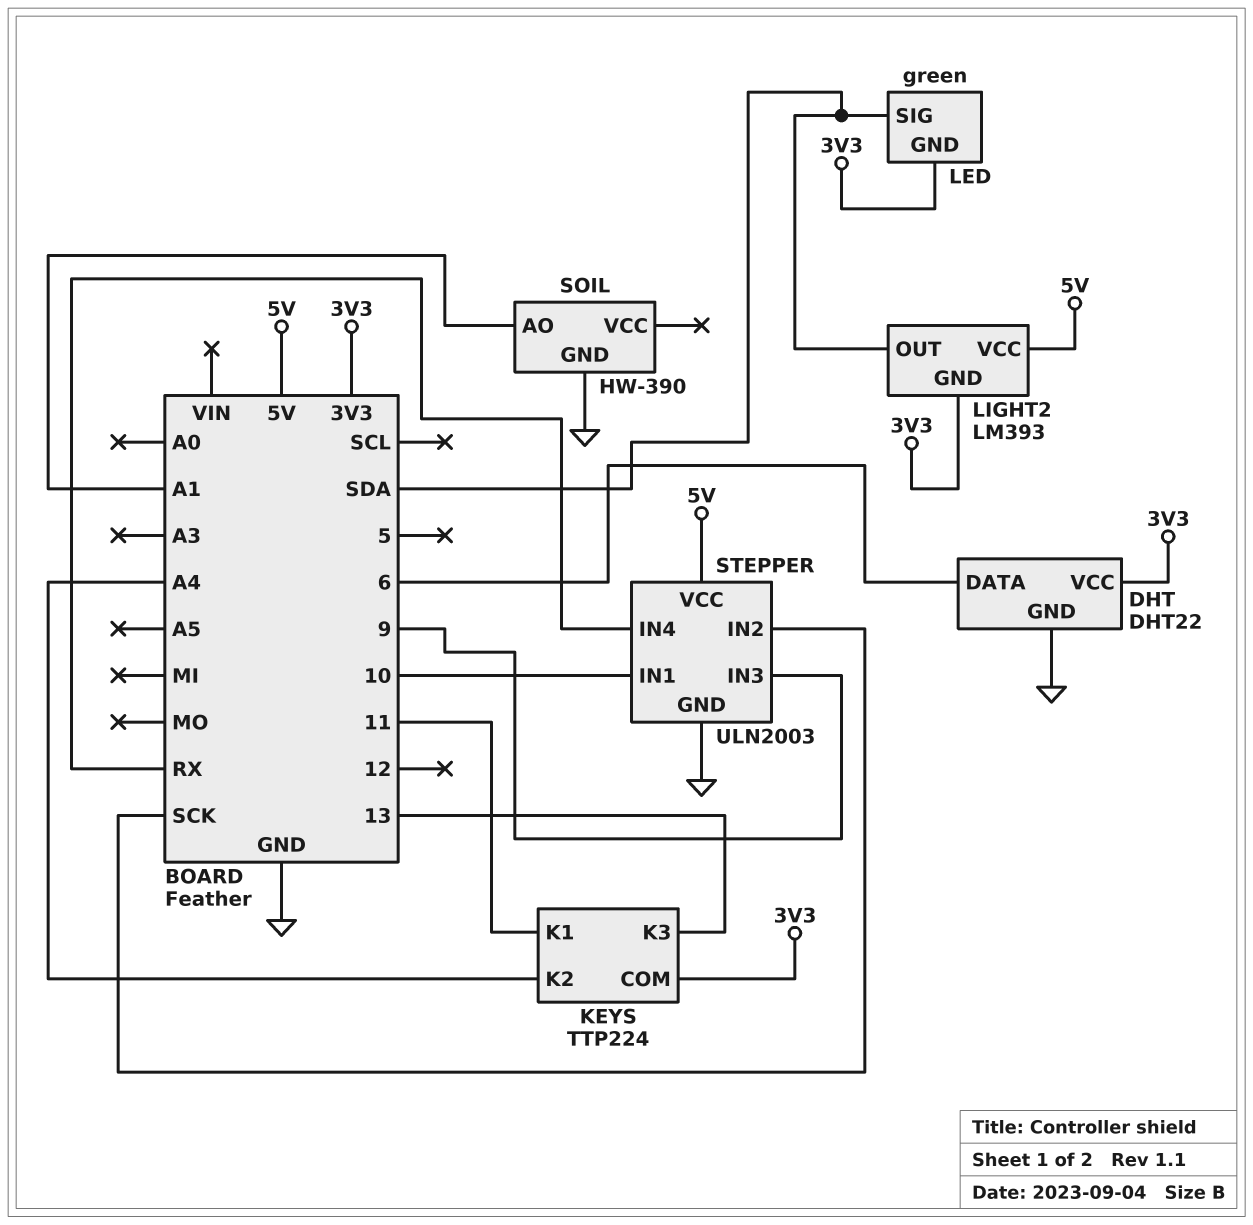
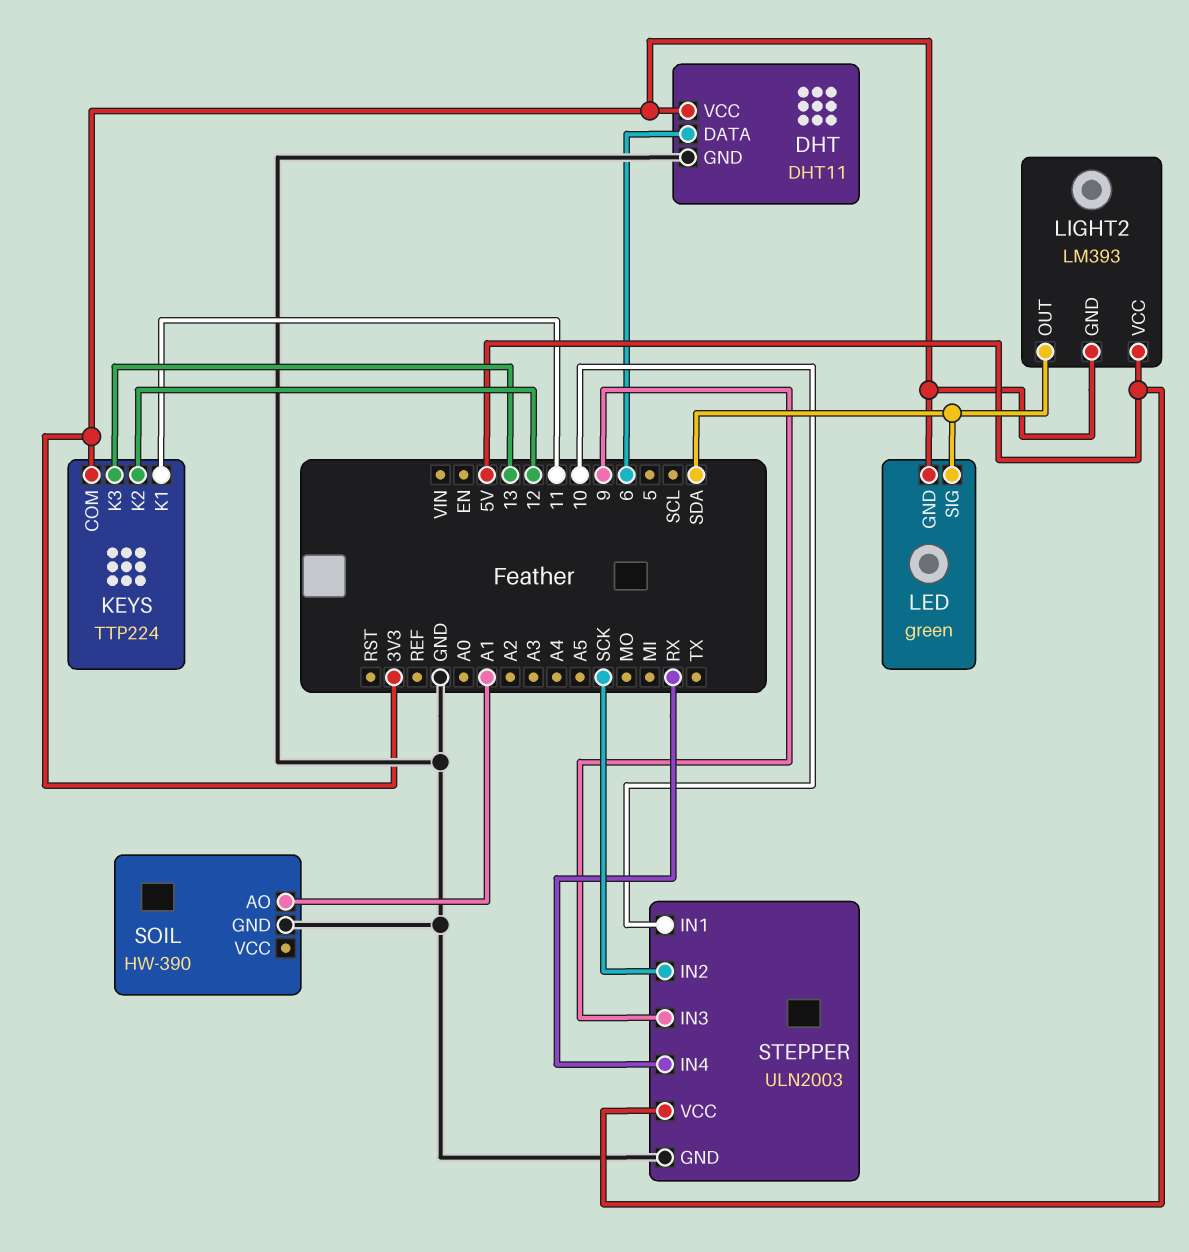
DHT: DHT22 -> DHT11
KEYS pin K2: A4 -> 12

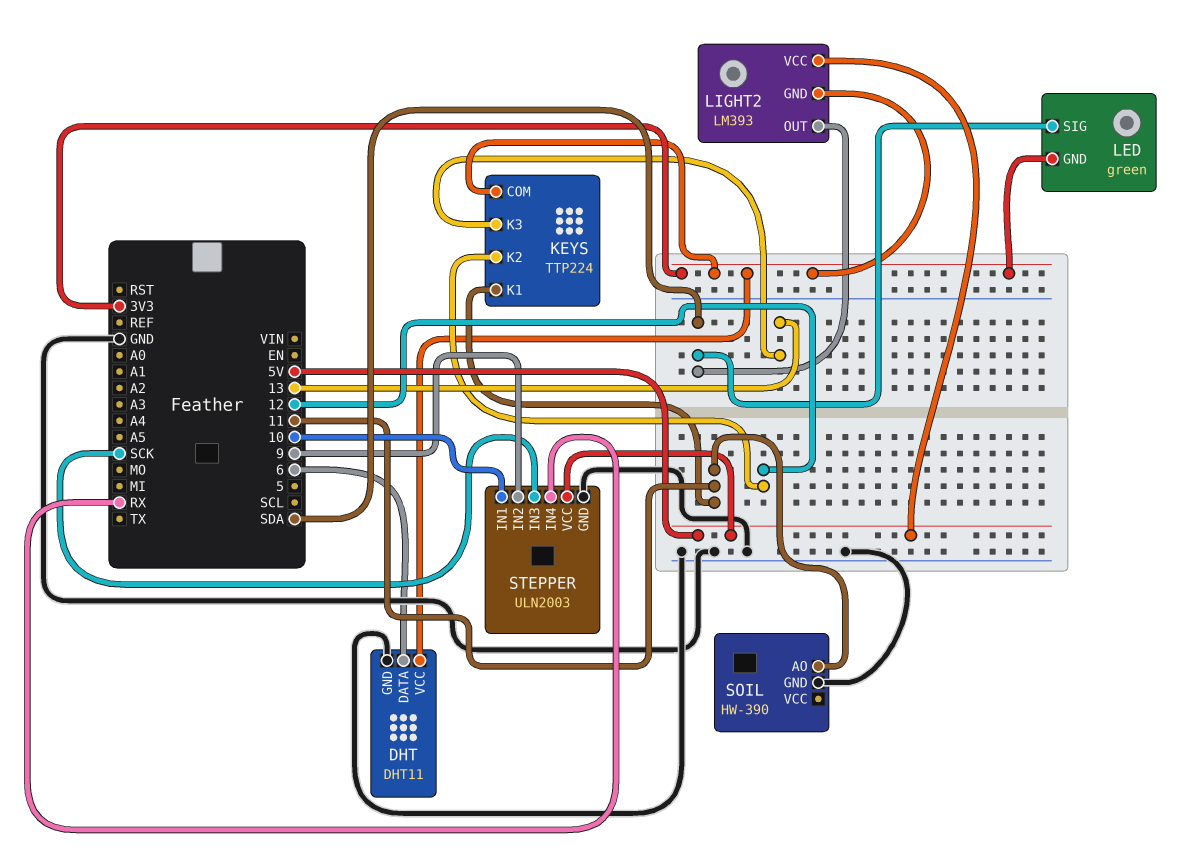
SOIL pin AO: A1 -> 11
STEPPER pin IN2: SCK -> 9
STEPPER pin IN3: 9 -> SCK

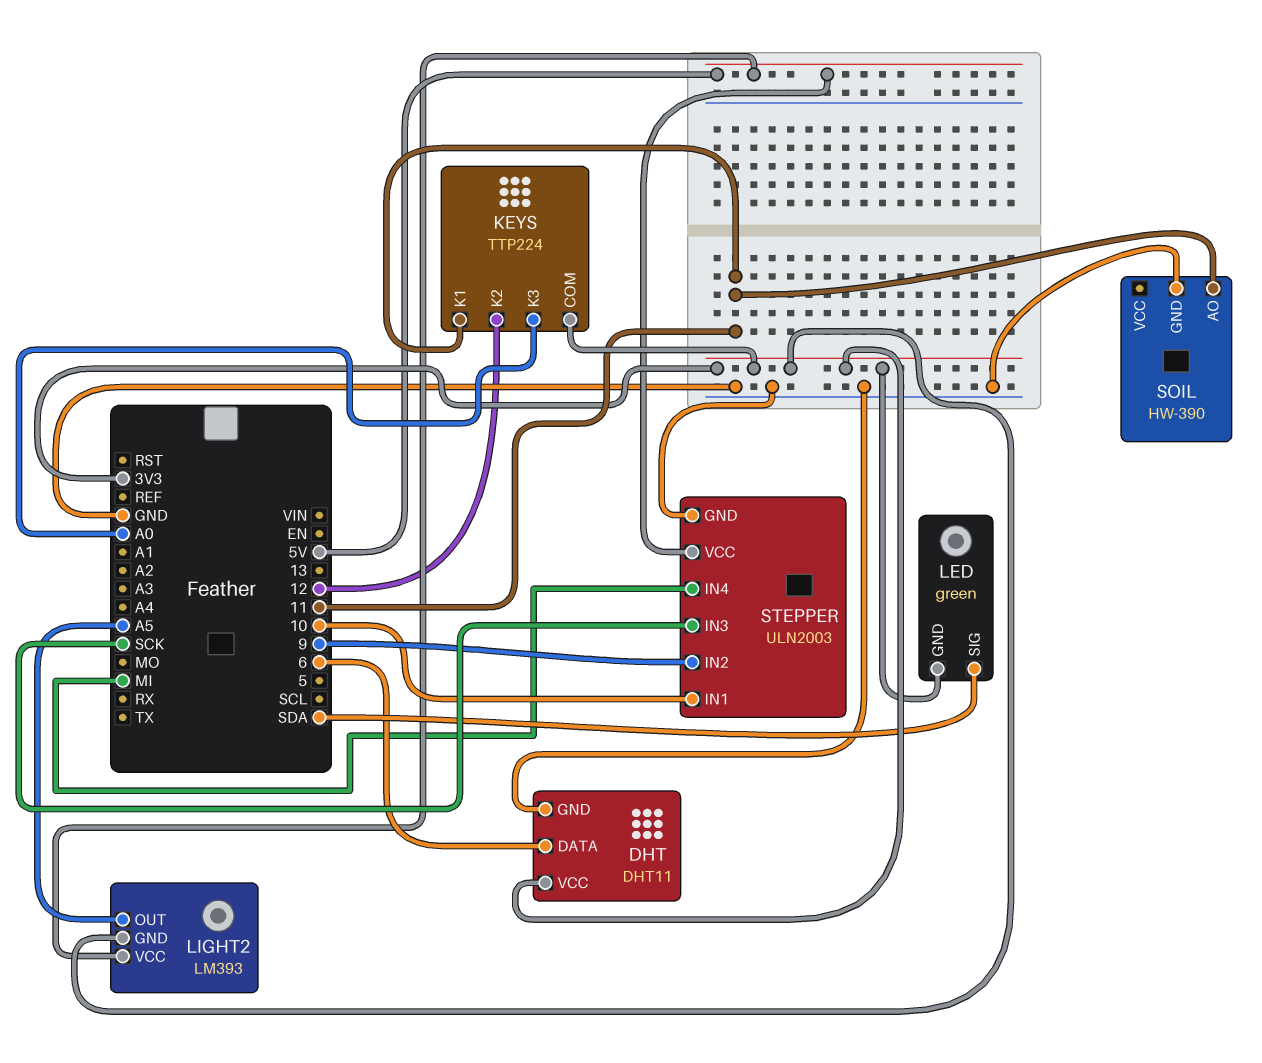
KEYS pin K3: 13 -> A0
LIGHT2 pin OUT: SDA -> A5
STEPPER pin IN4: RX -> MI

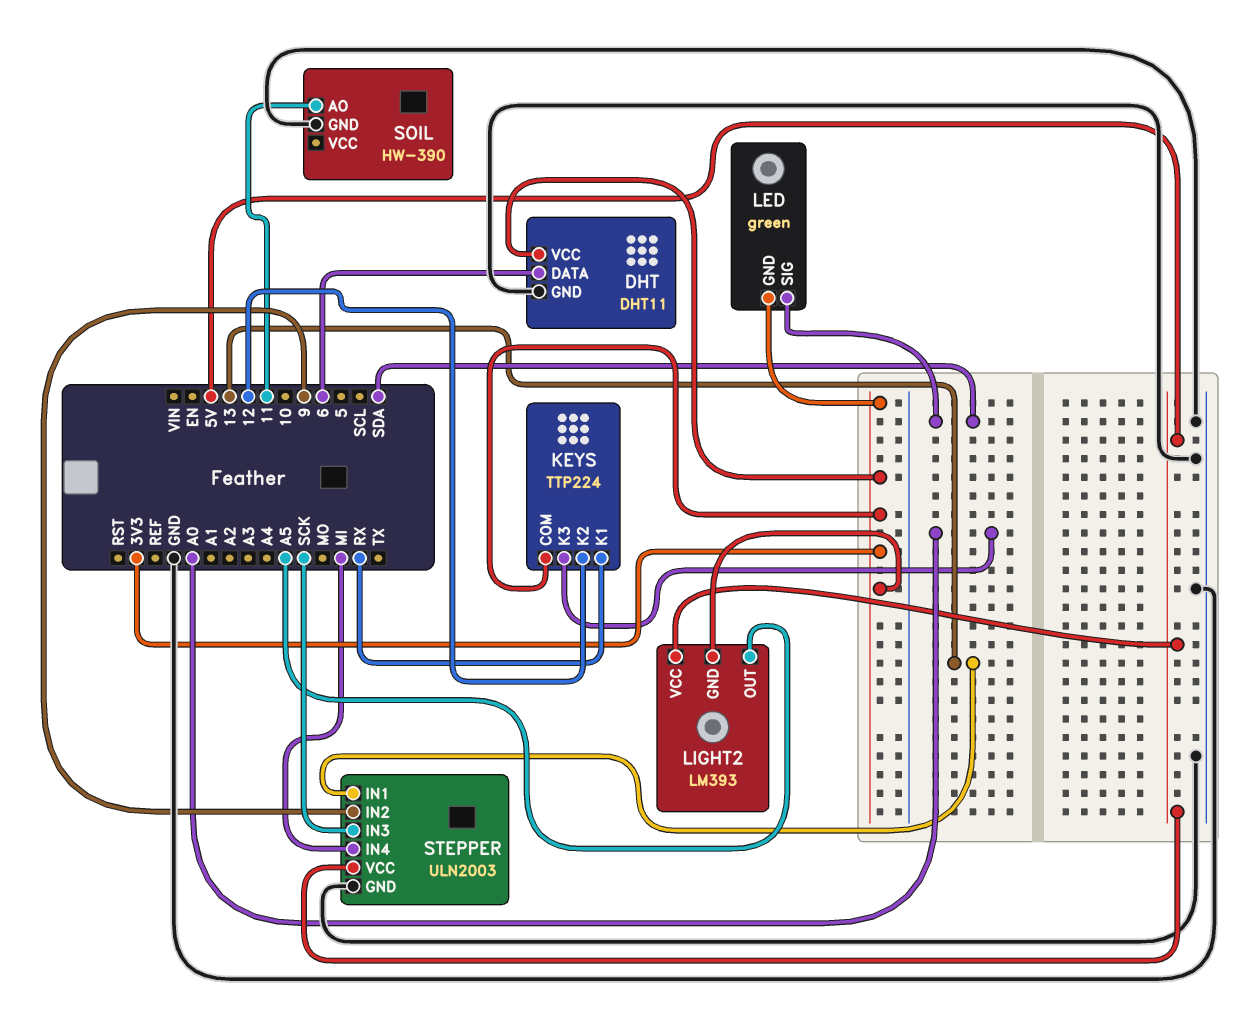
KEYS pin K1: 11 -> RX
STEPPER pin IN1: 10 -> 13

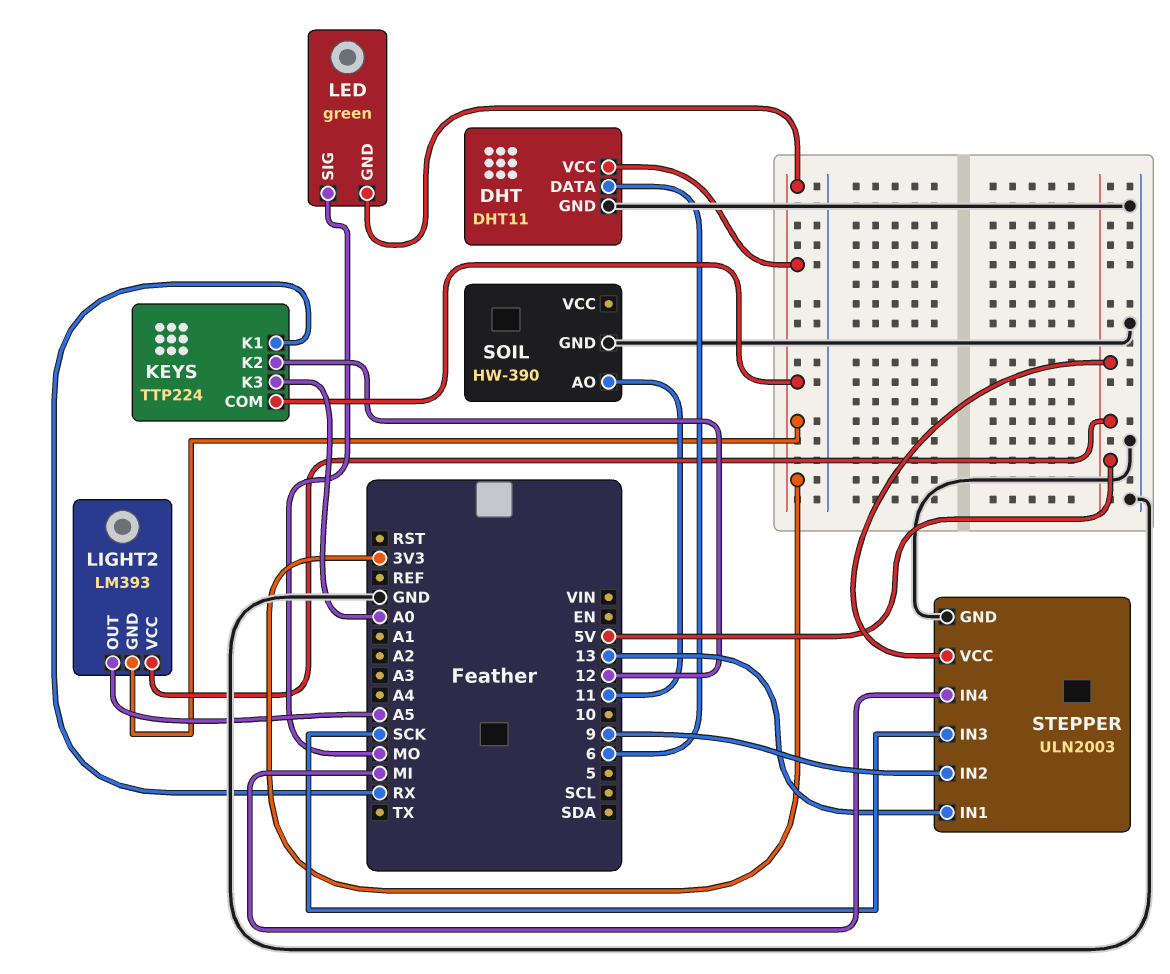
LED pin SIG: SDA -> MO

